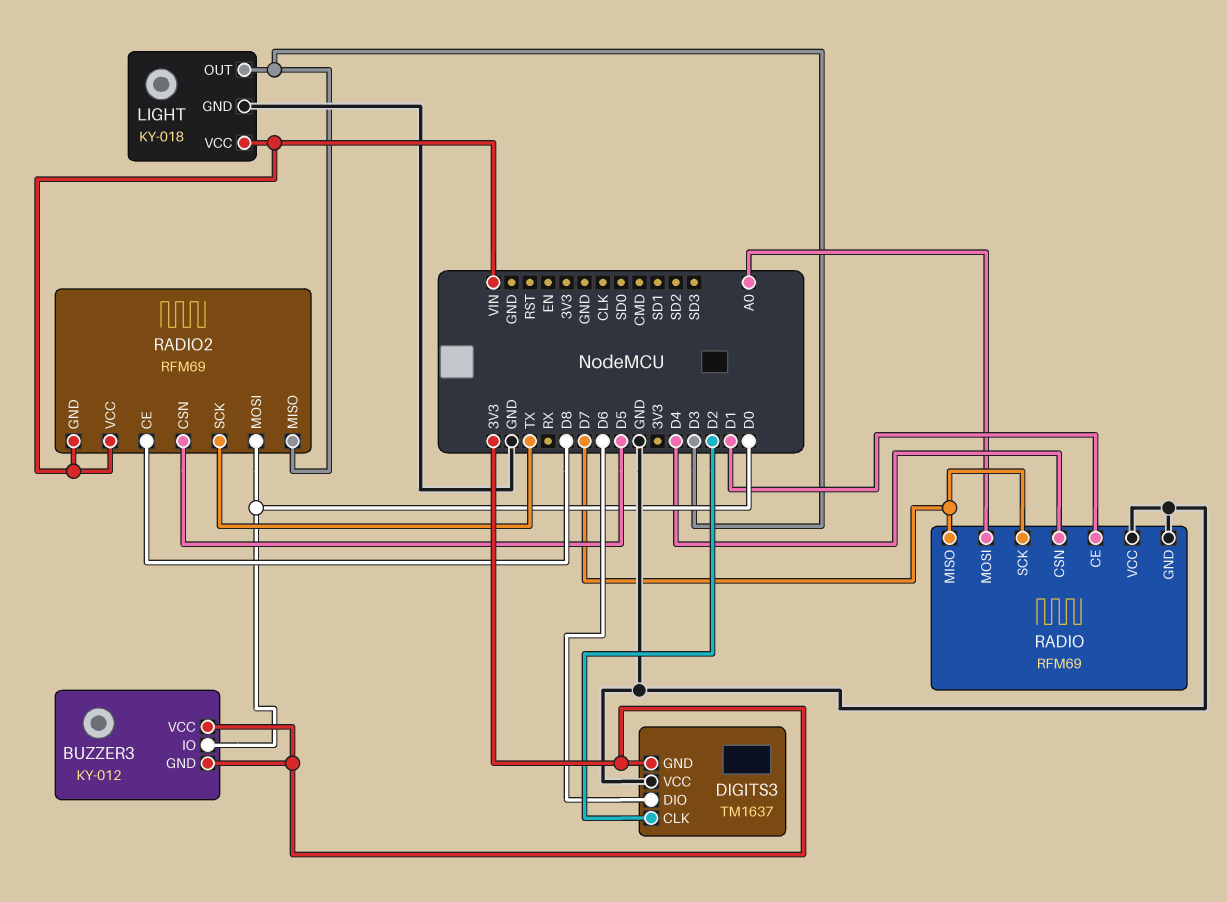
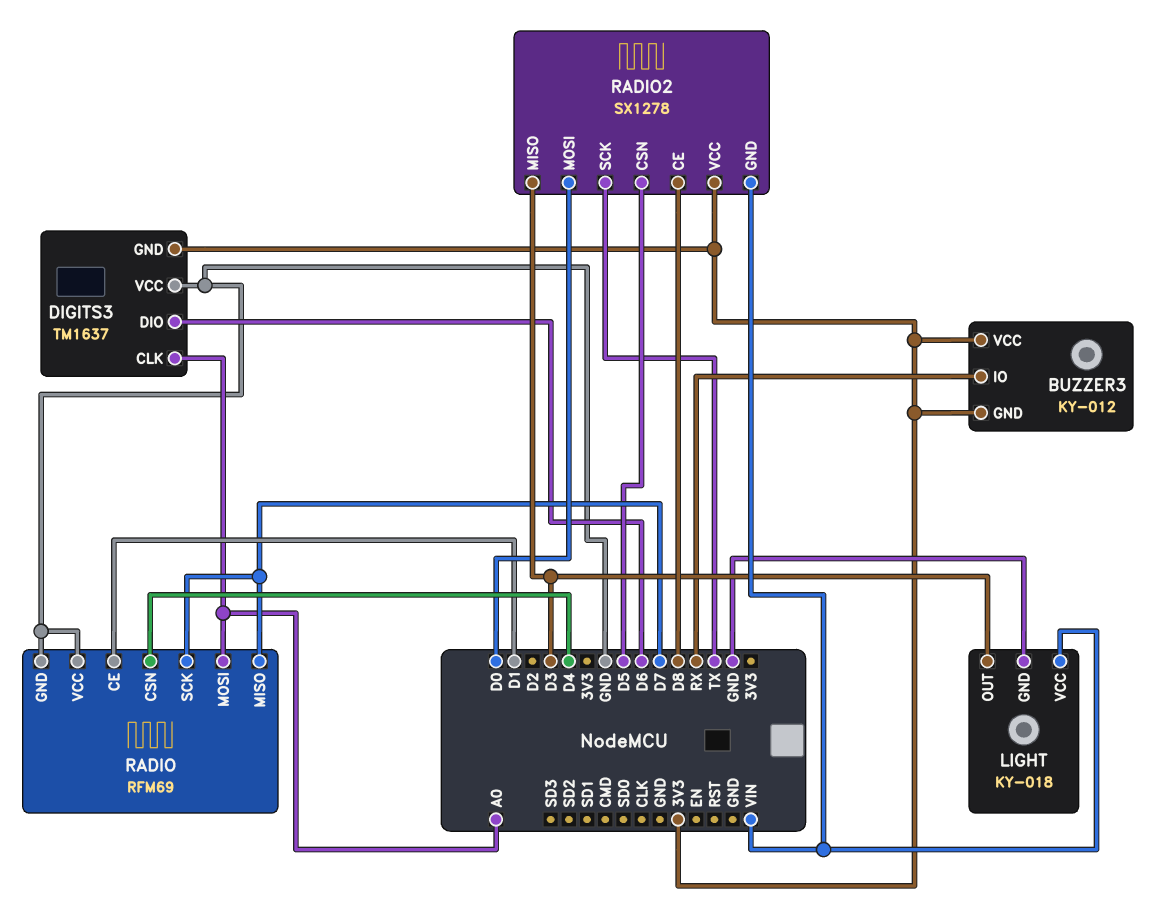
BUZZER3 pin IO: D0 -> RX
DIGITS3 pin CLK: D2 -> A0
RADIO2: RFM69 -> SX1278
RADIO2 pin VCC: VIN -> 3V3

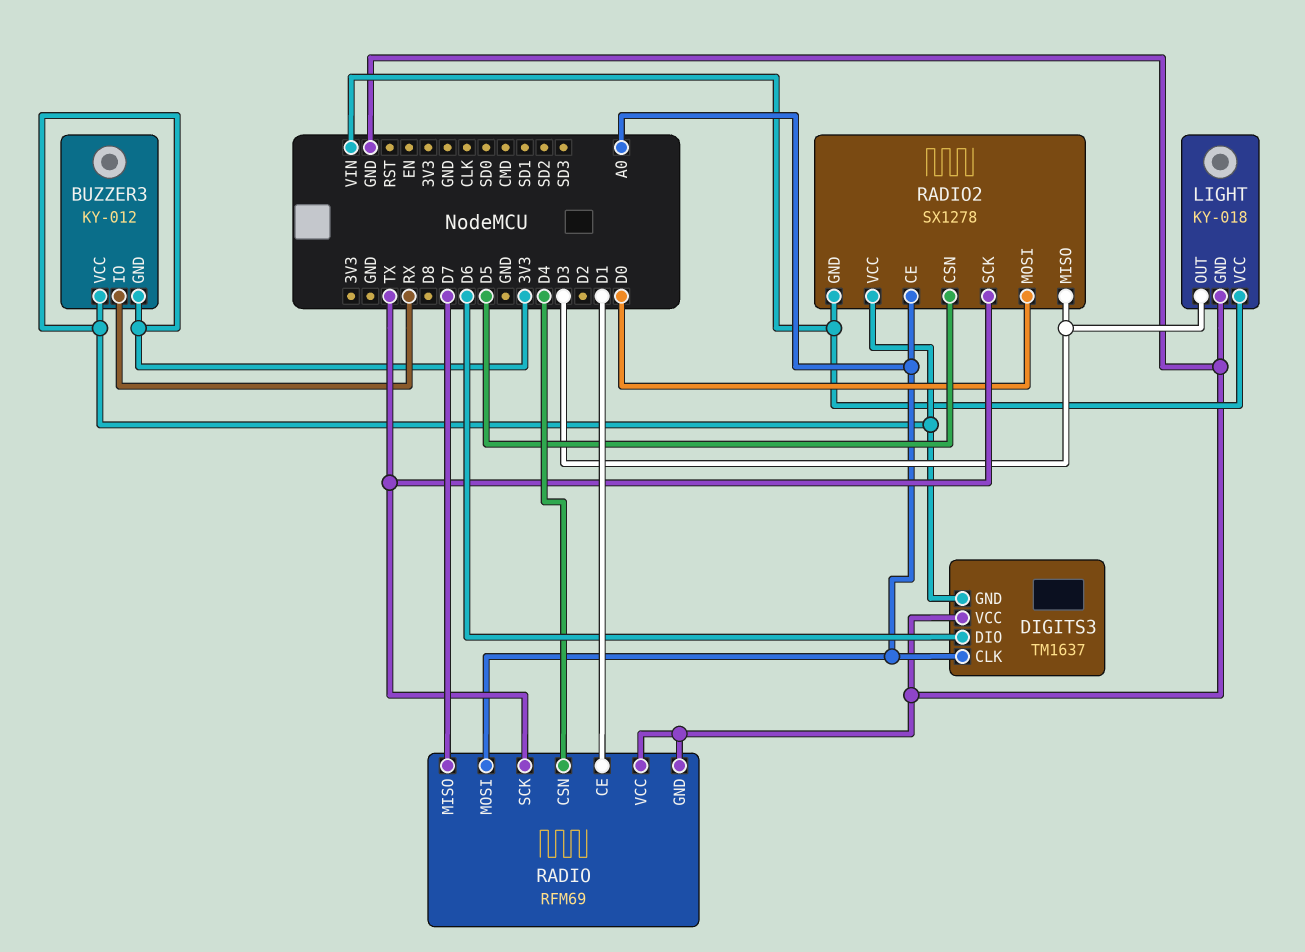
RADIO pin SCK: D7 -> TX
RADIO2 pin CE: D8 -> A0

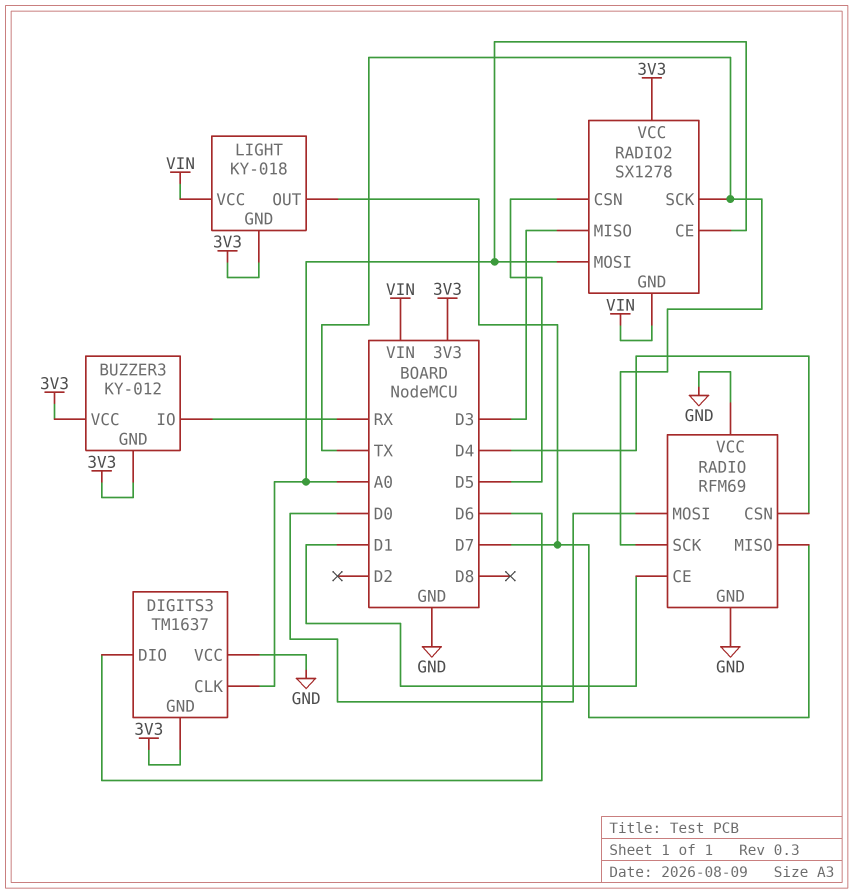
LIGHT pin GND: GND -> 3V3
LIGHT pin OUT: D3 -> D7
RADIO pin MOSI: A0 -> D0
RADIO2 pin MOSI: D0 -> A0

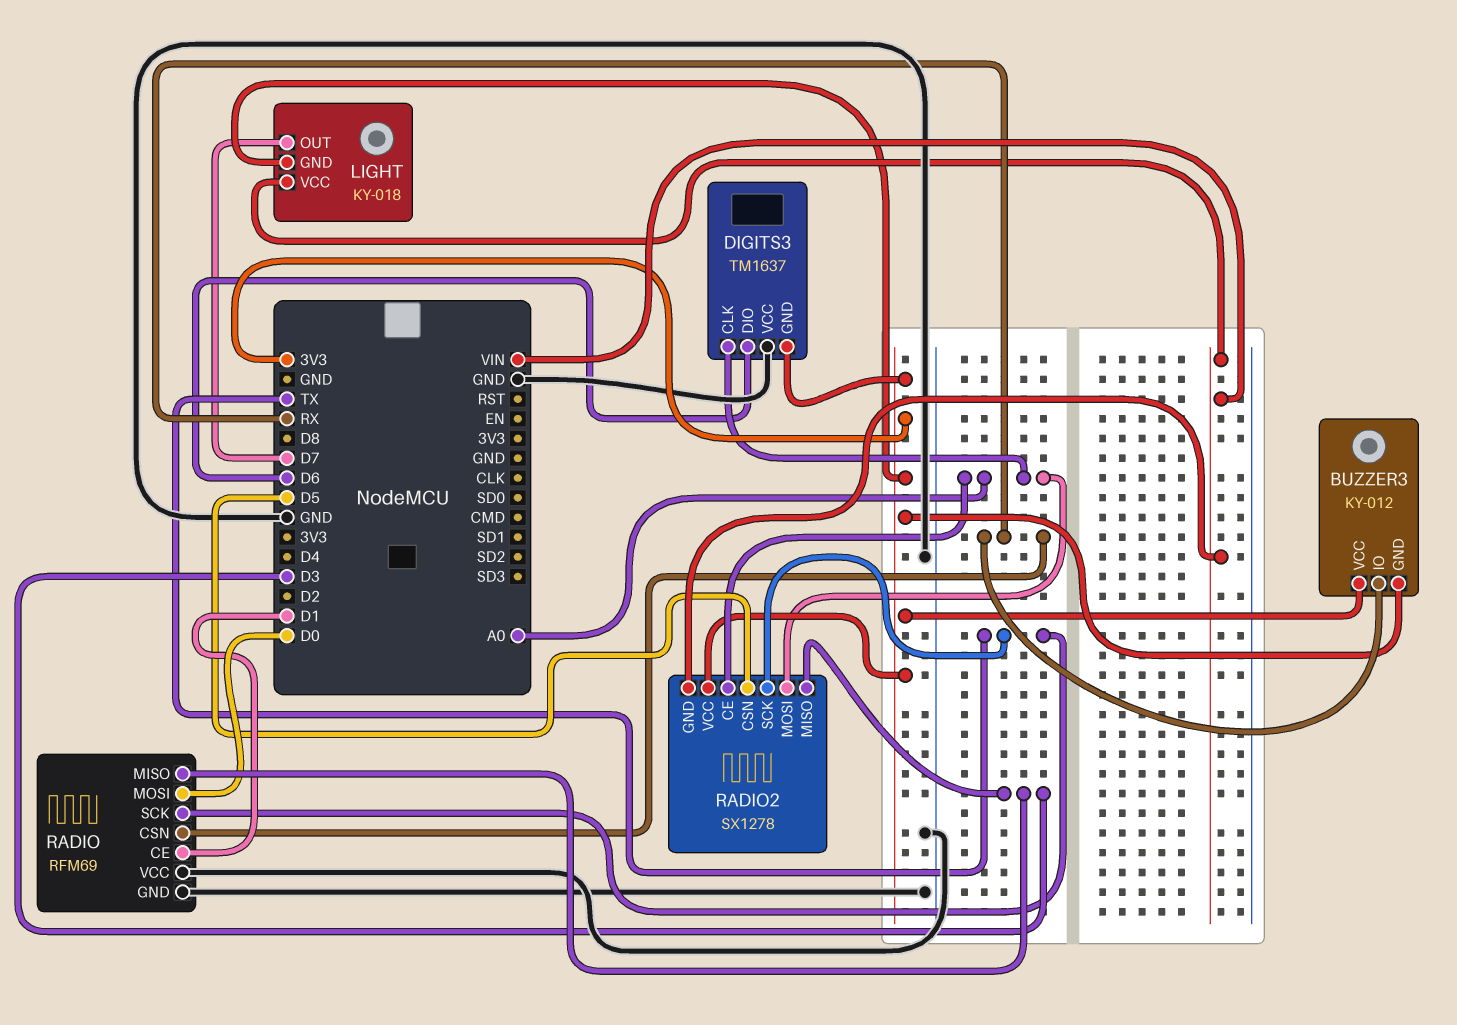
RADIO pin CSN: D4 -> RX
RADIO pin MISO: D7 -> D3

